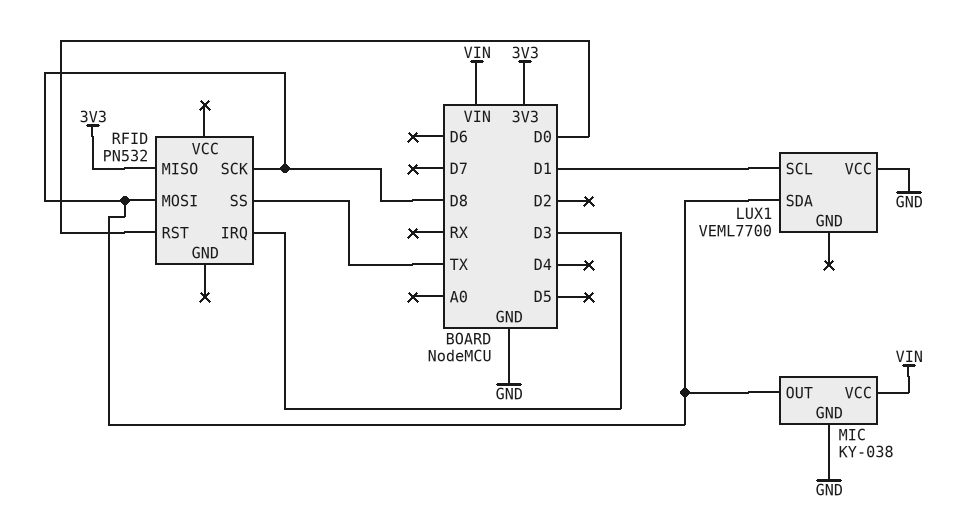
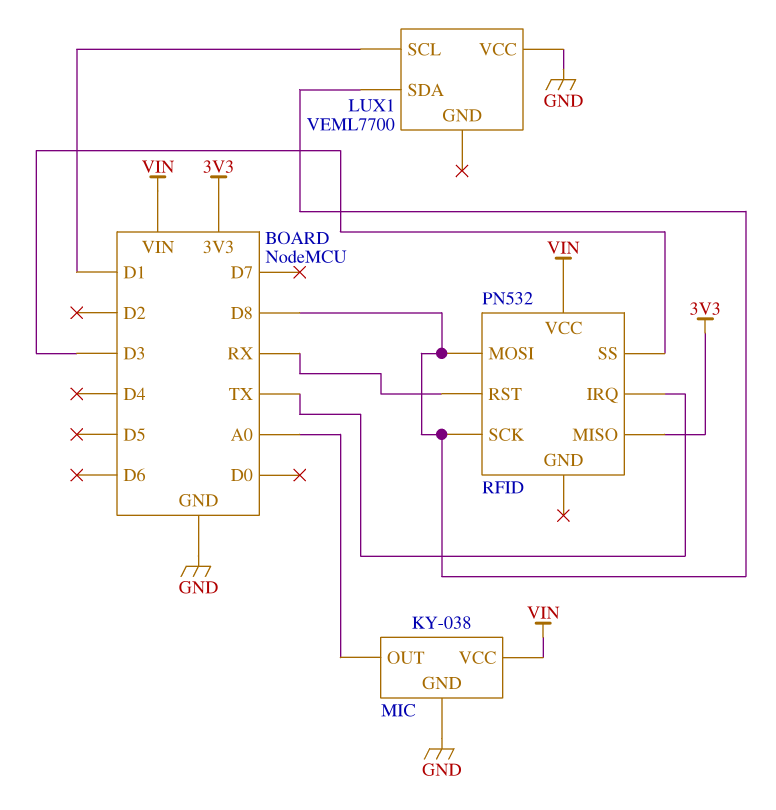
MIC pin OUT: D8 -> A0
RFID pin IRQ: D3 -> TX
RFID pin RST: D0 -> RX
RFID pin SS: TX -> D3
RFID pin VCC: none -> VIN

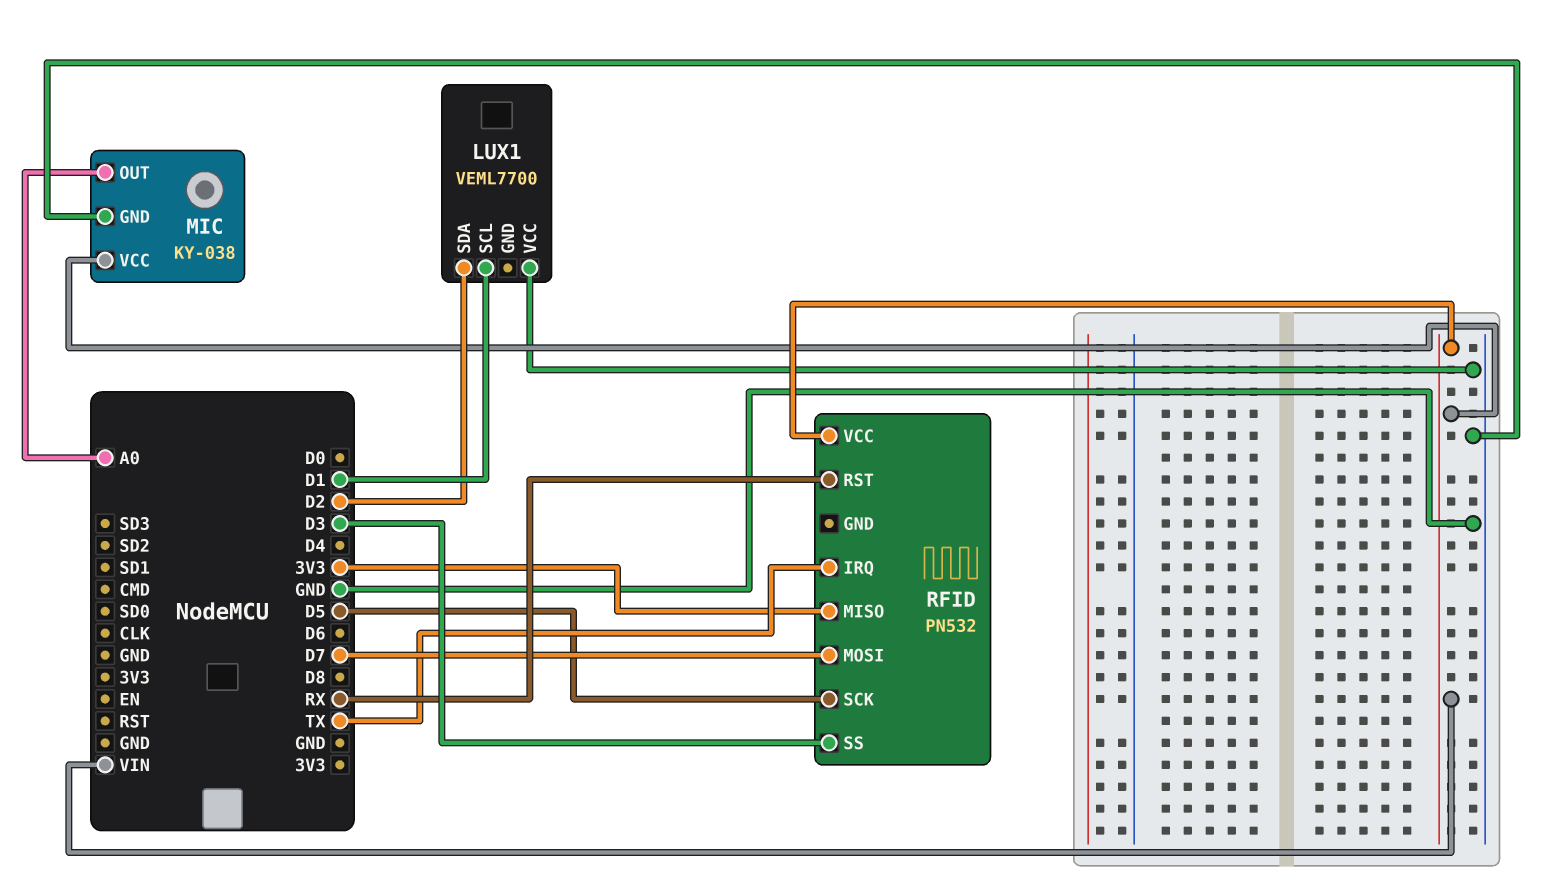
LUX1 pin SDA: D8 -> D2
RFID pin MOSI: D8 -> D7
RFID pin SCK: D8 -> D5

